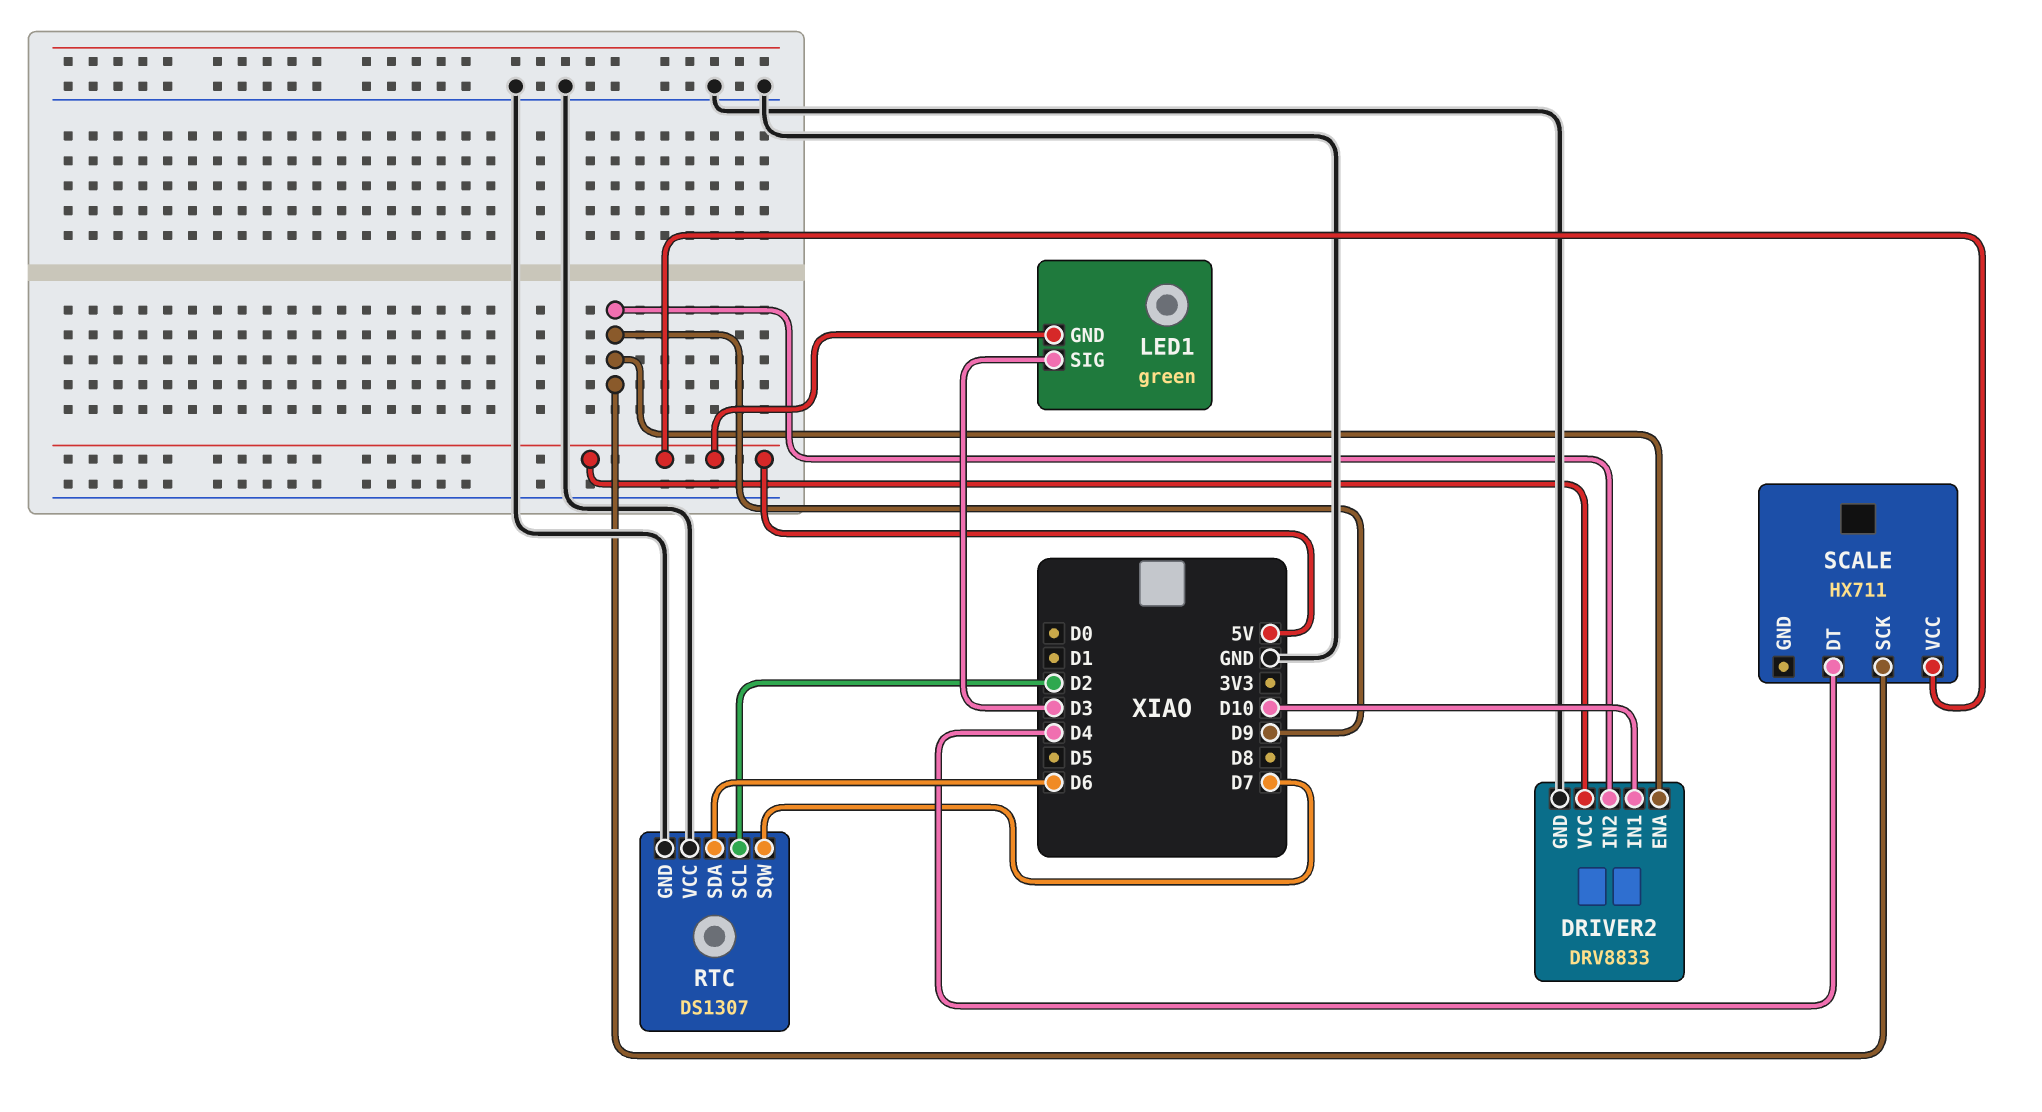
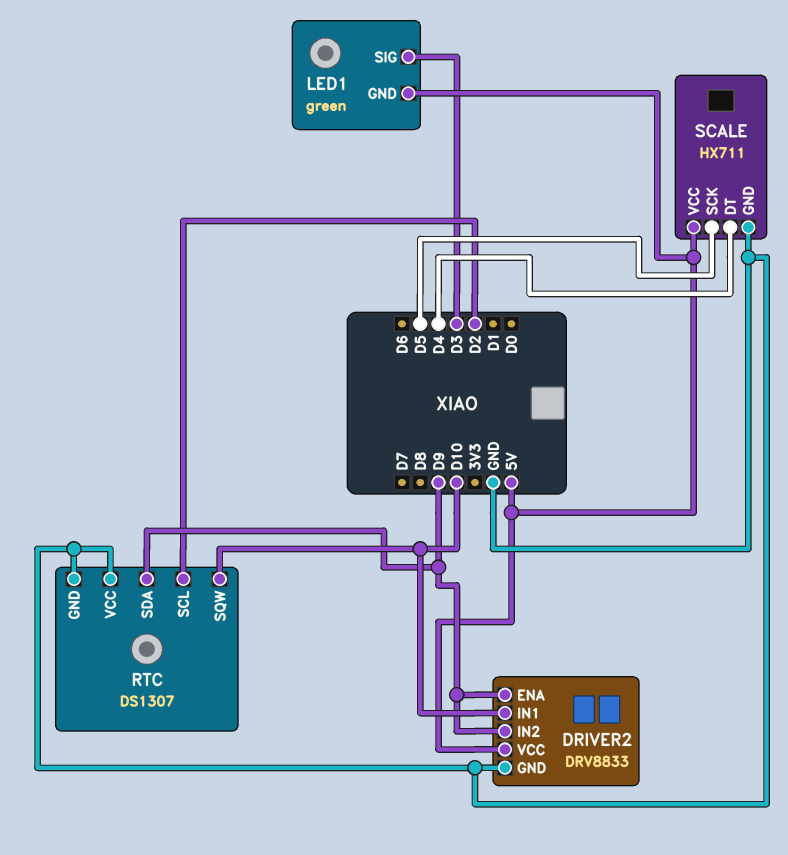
RTC pin SDA: D6 -> D9
RTC pin SQW: D7 -> D10
SCALE pin GND: none -> GND
SCALE pin SCK: D9 -> D5

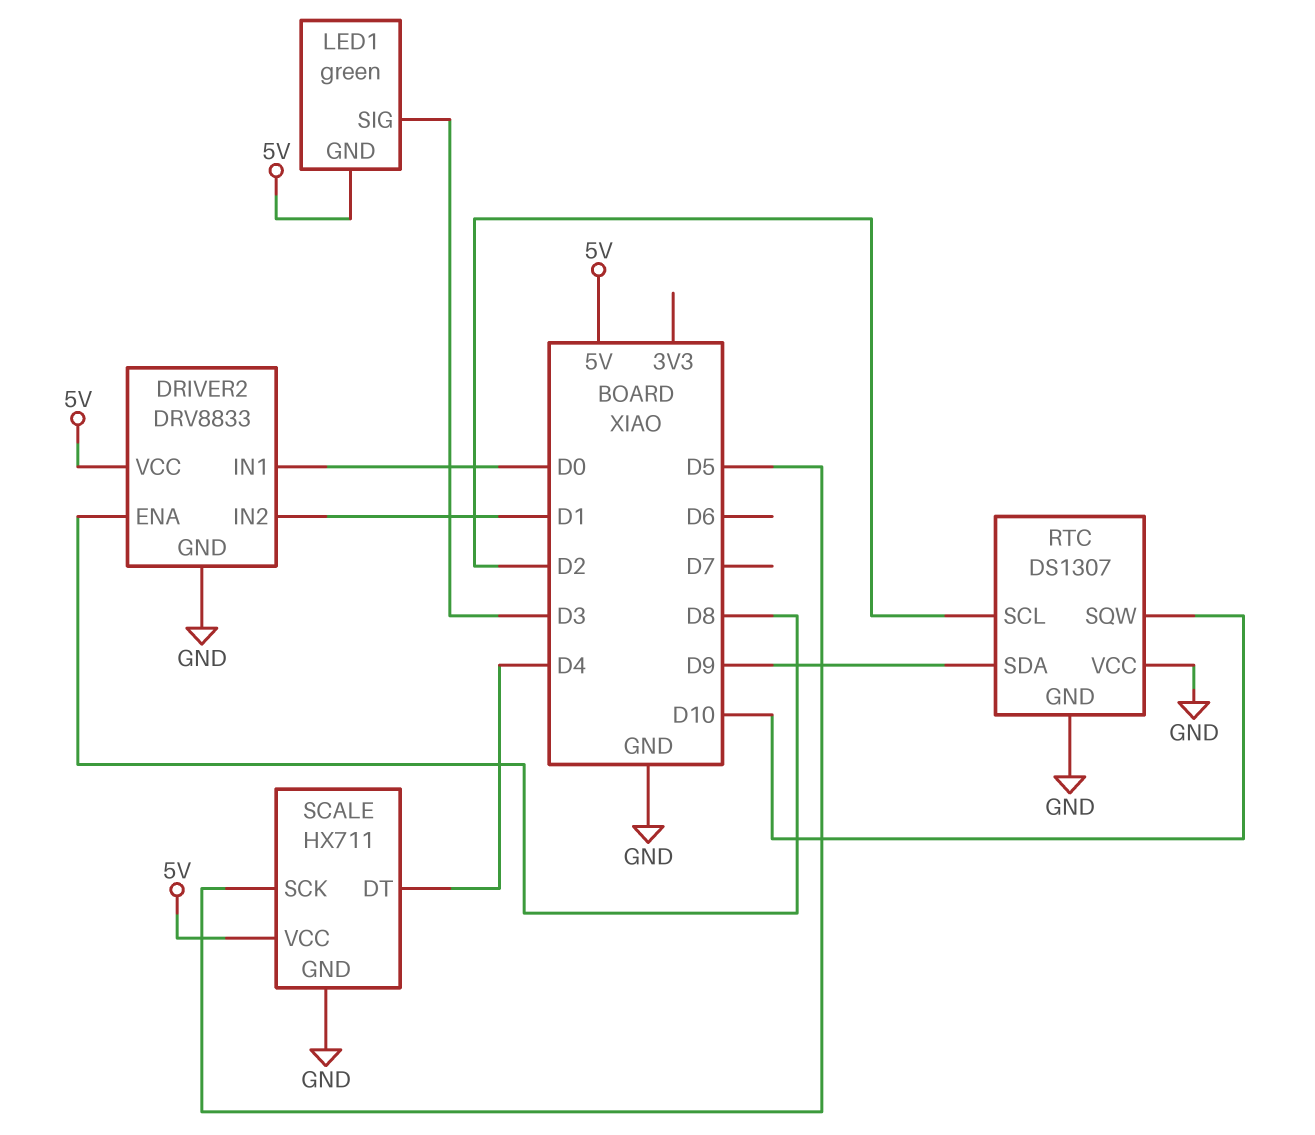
DRIVER2 pin ENA: D9 -> D8
DRIVER2 pin IN1: D10 -> D0
DRIVER2 pin IN2: D9 -> D1

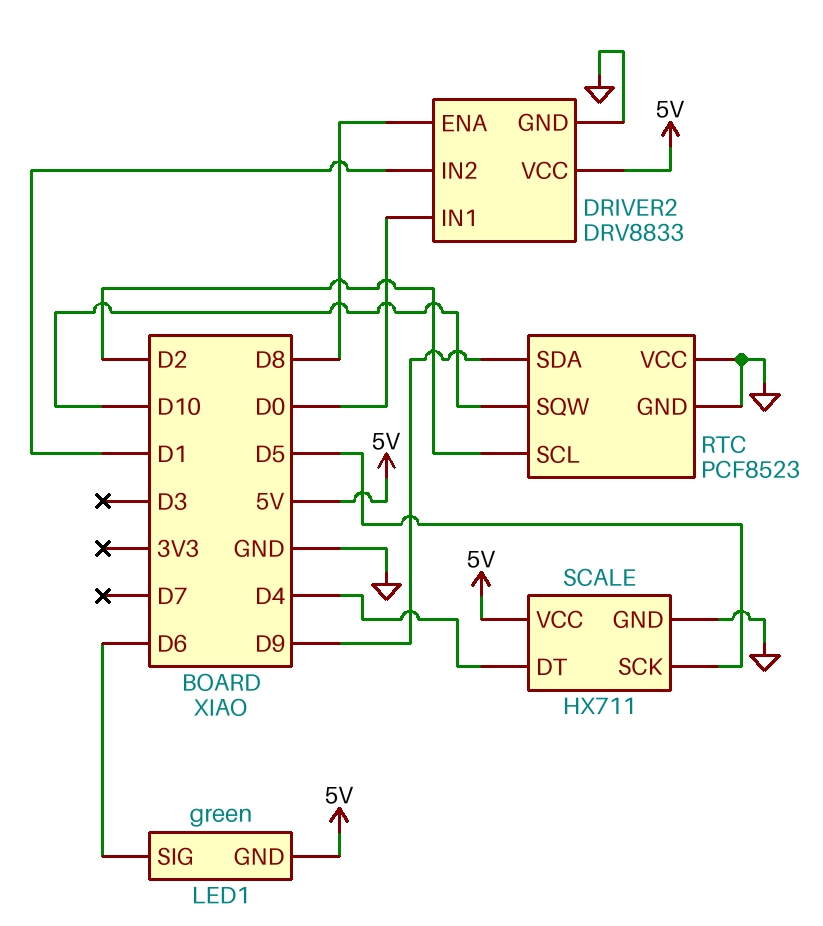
LED1 pin SIG: D3 -> D6
RTC: DS1307 -> PCF8523

